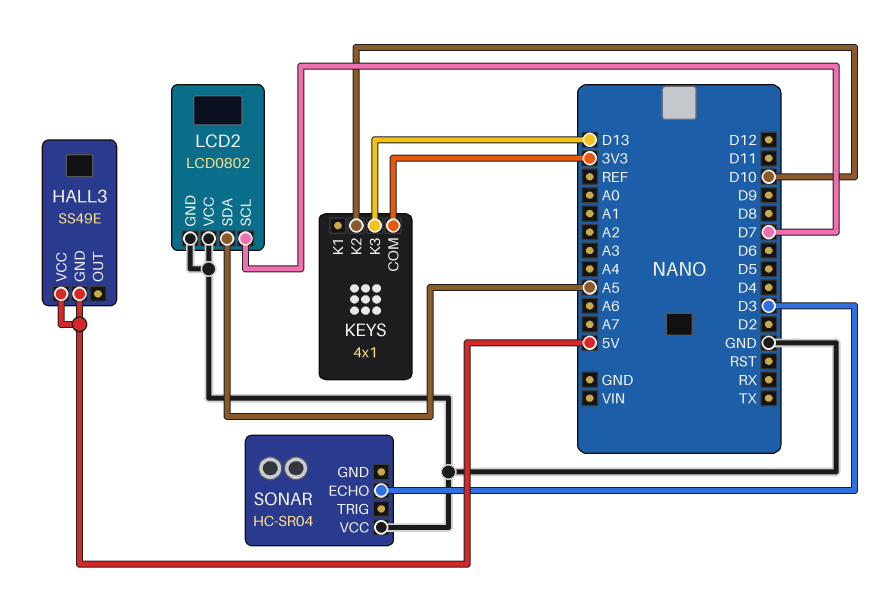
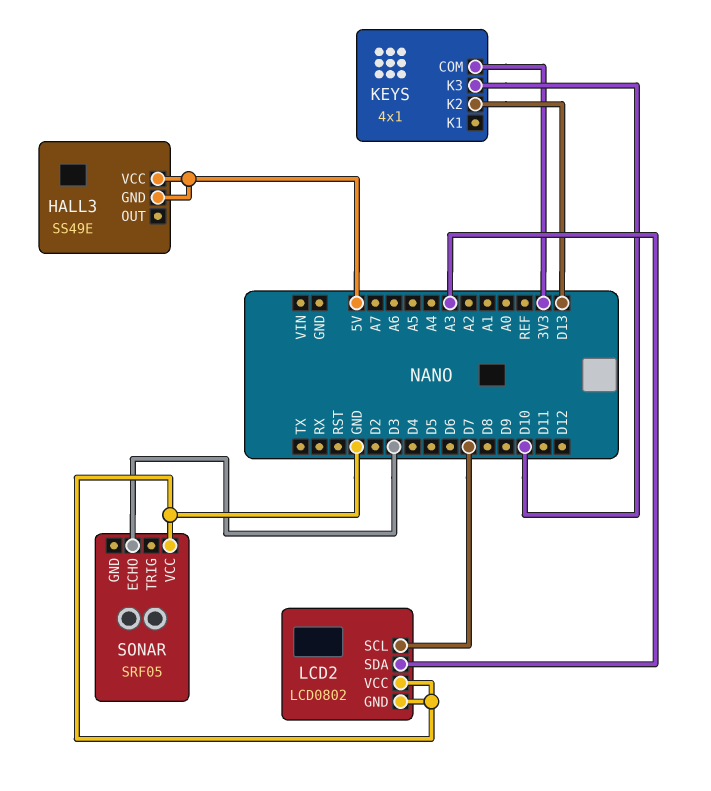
KEYS pin K2: D10 -> D13
KEYS pin K3: D13 -> D10
LCD2 pin SDA: A5 -> A3
SONAR: HC-SR04 -> SRF05

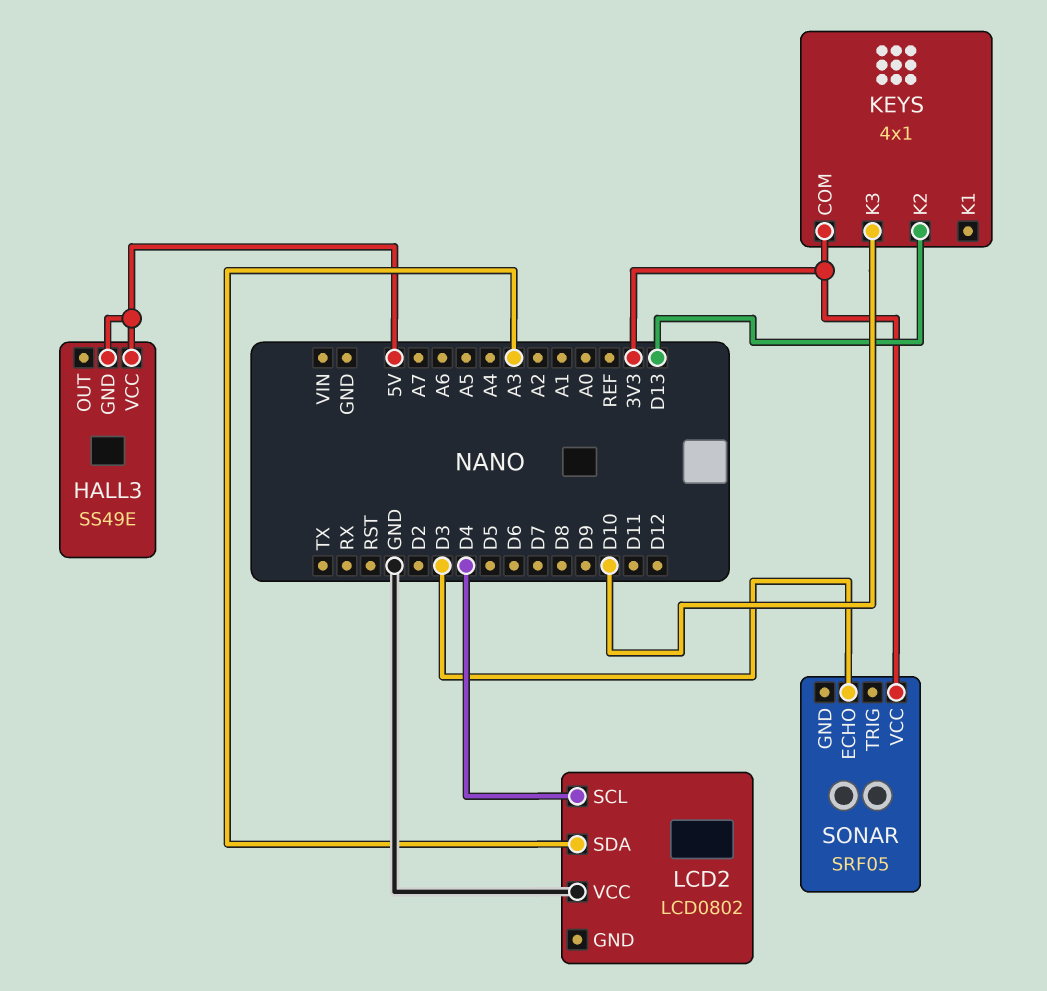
LCD2 pin GND: GND -> none
LCD2 pin SCL: D7 -> D4
SONAR pin VCC: GND -> 3V3

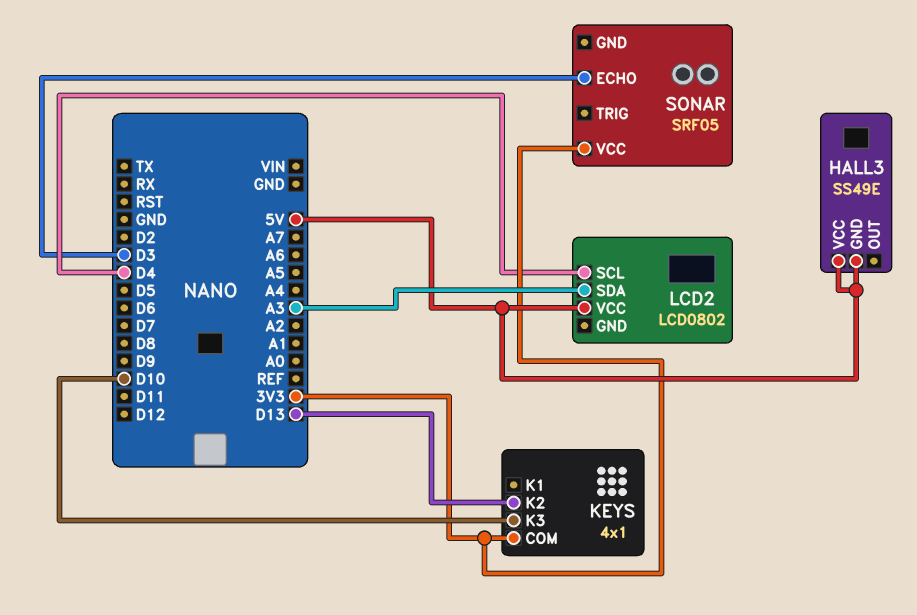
LCD2 pin VCC: GND -> 5V

